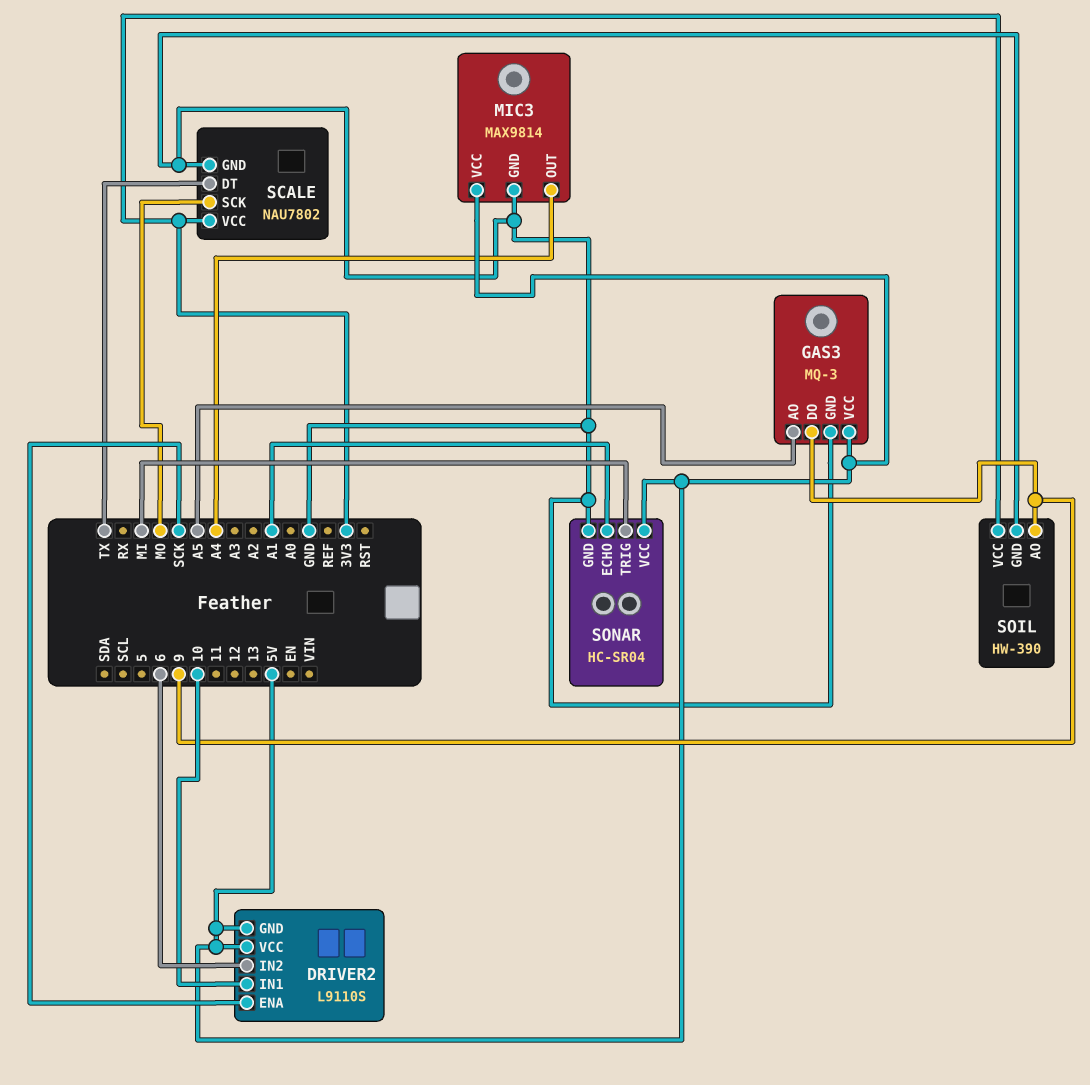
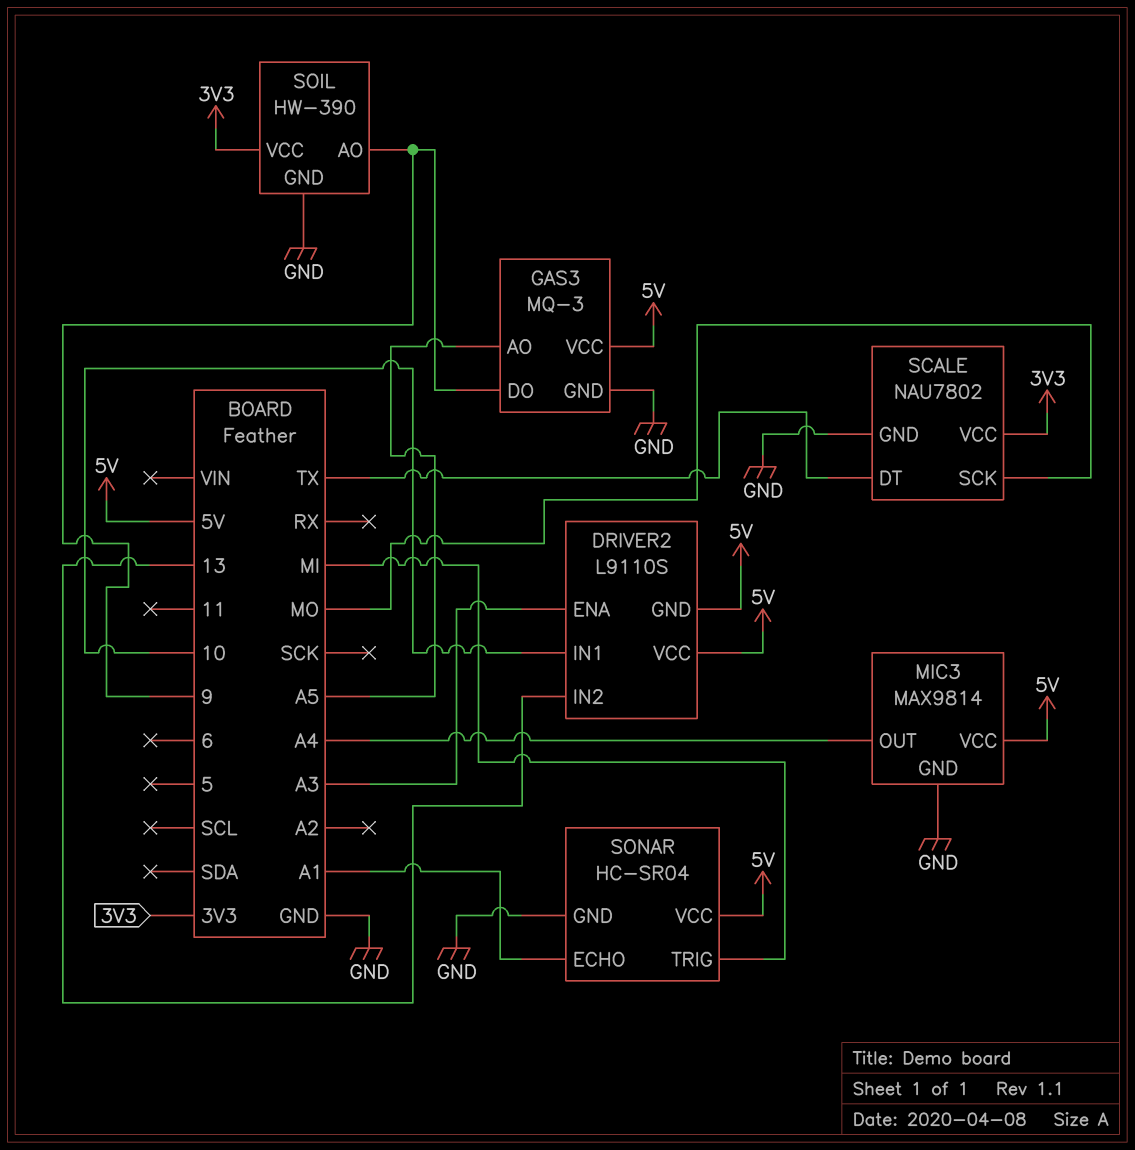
DRIVER2 pin ENA: SCK -> A3
DRIVER2 pin IN2: 6 -> 13

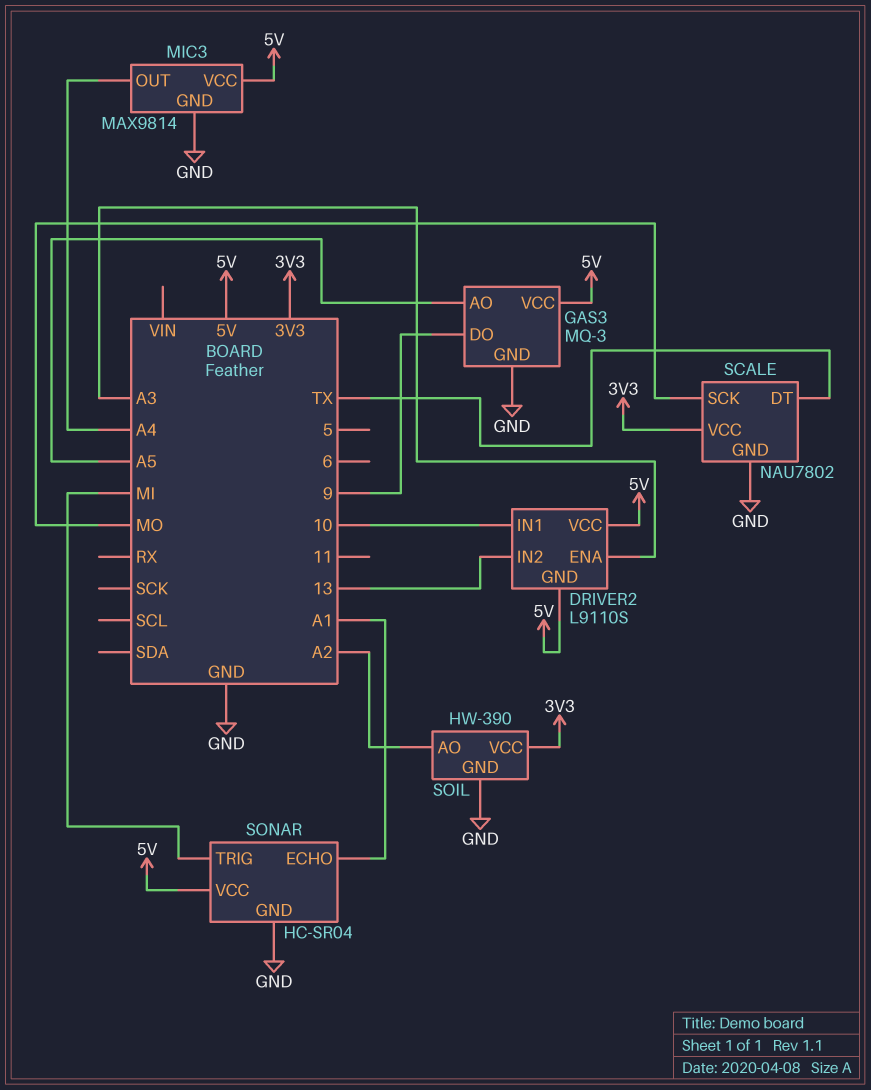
SOIL pin AO: 9 -> A2

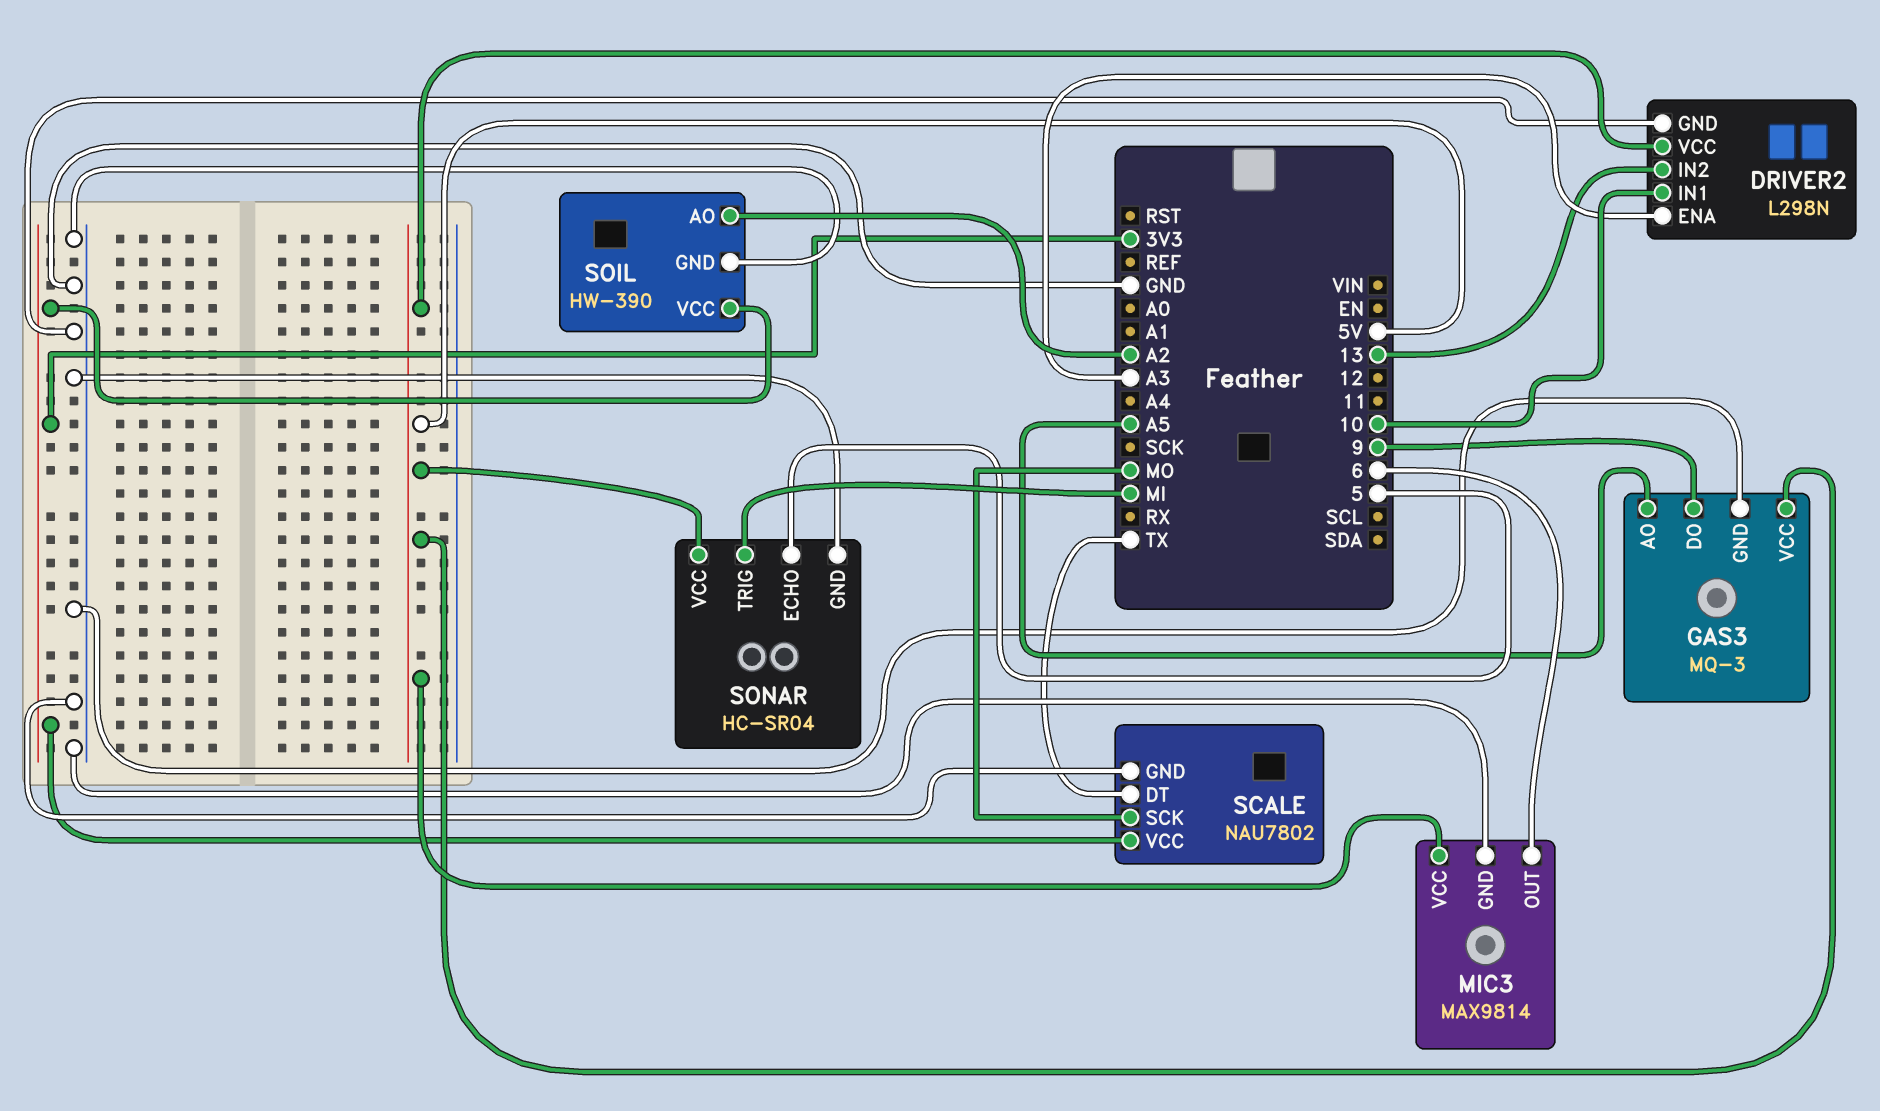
DRIVER2: L9110S -> L298N
DRIVER2 pin GND: 5V -> GND
MIC3 pin OUT: A4 -> 6
SONAR pin ECHO: A1 -> 5

